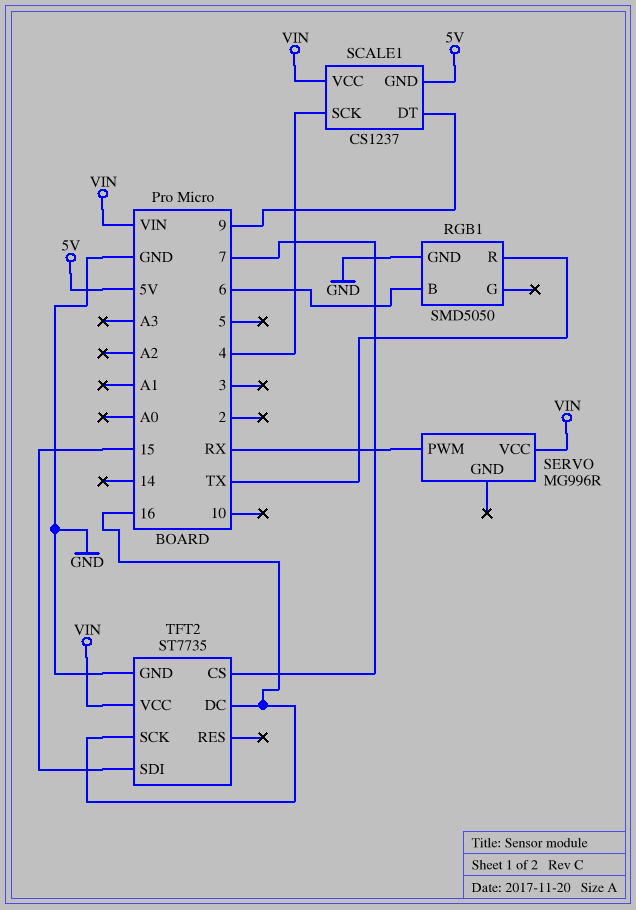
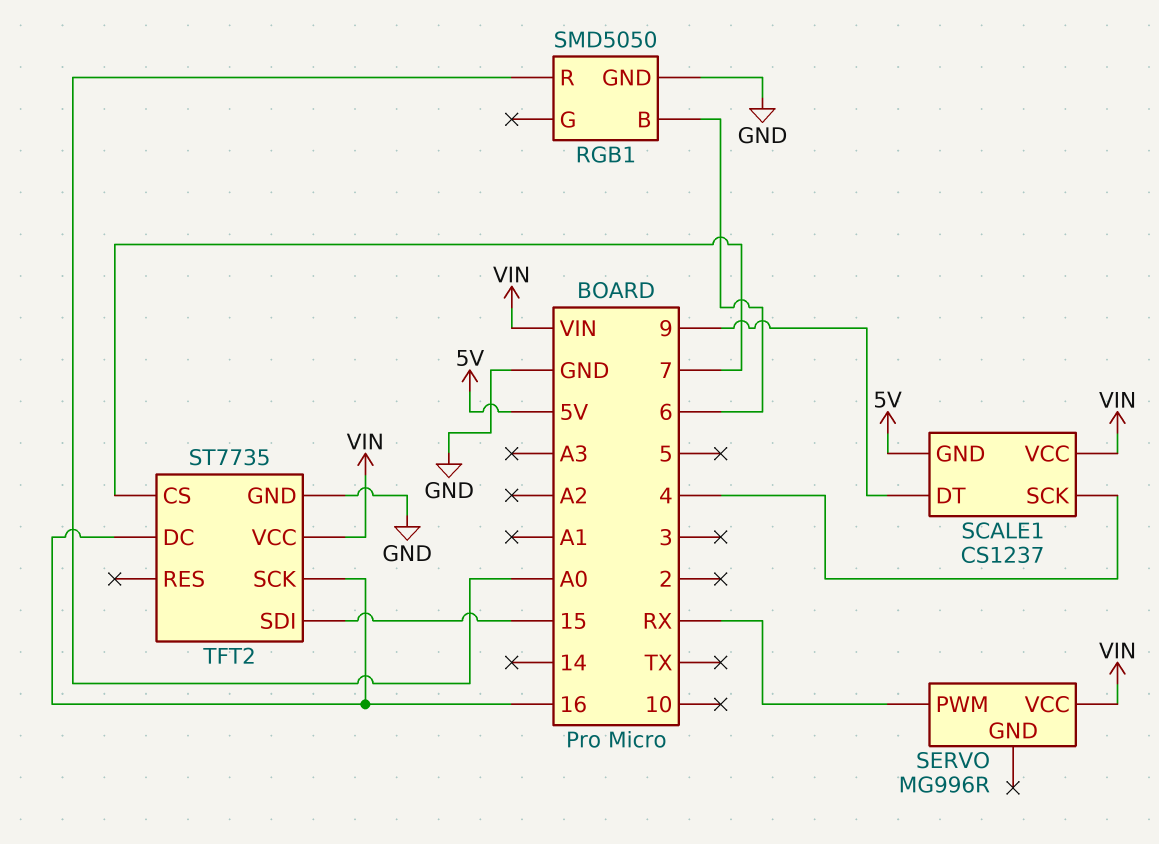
RGB1 pin R: TX -> A0

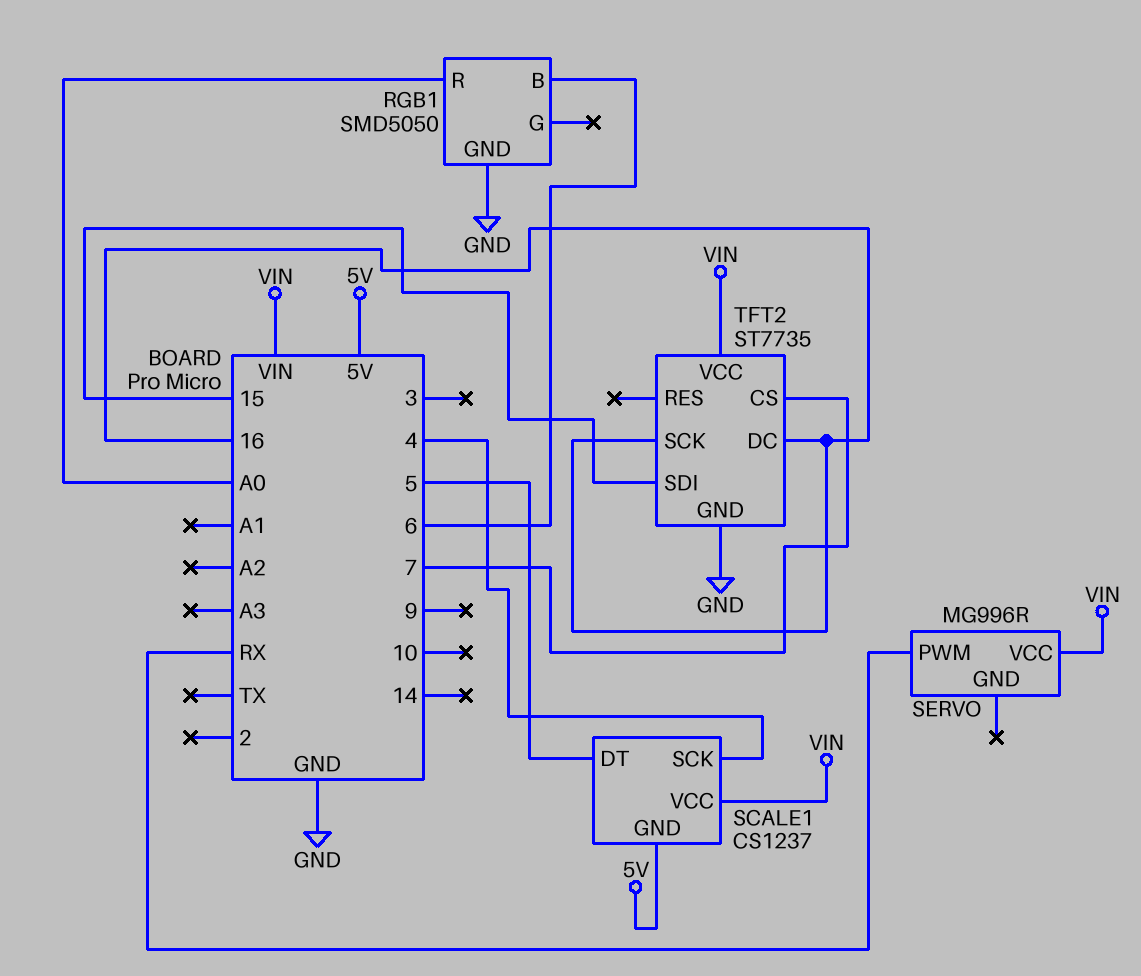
SCALE1 pin DT: 9 -> 5

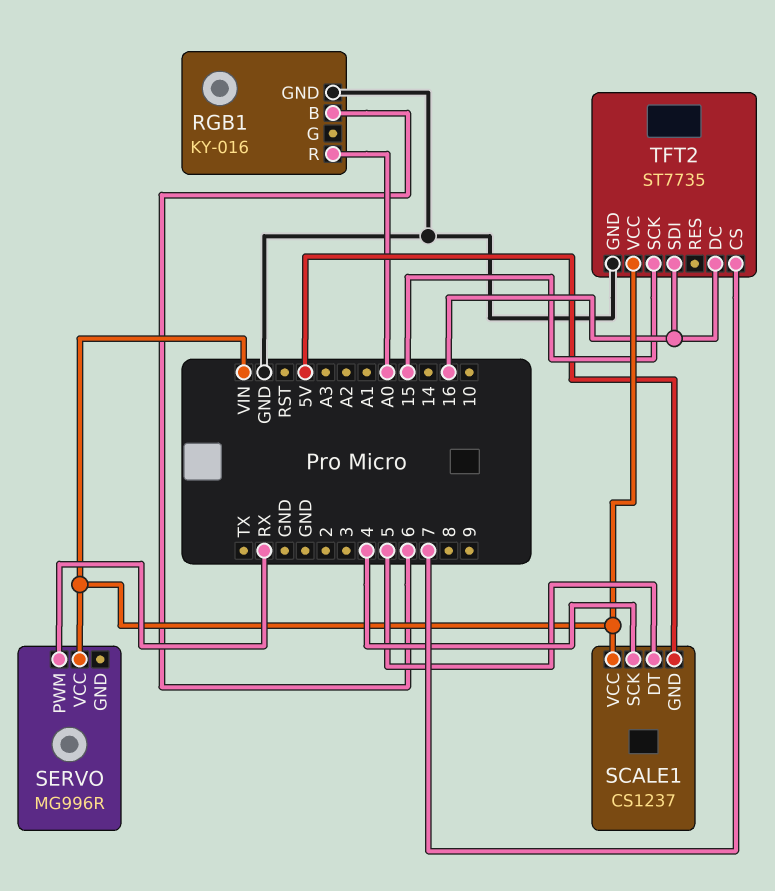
RGB1: SMD5050 -> KY-016
TFT2 pin SCK: 16 -> 15
TFT2 pin SDI: 15 -> 16

